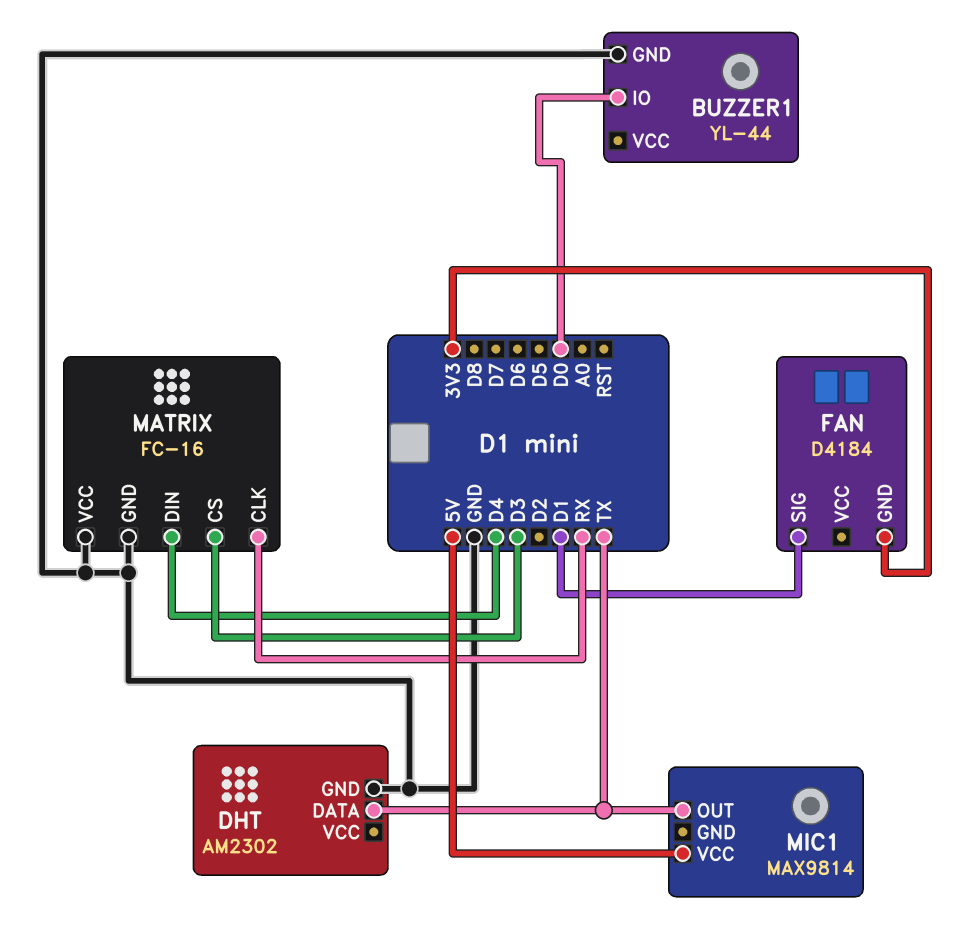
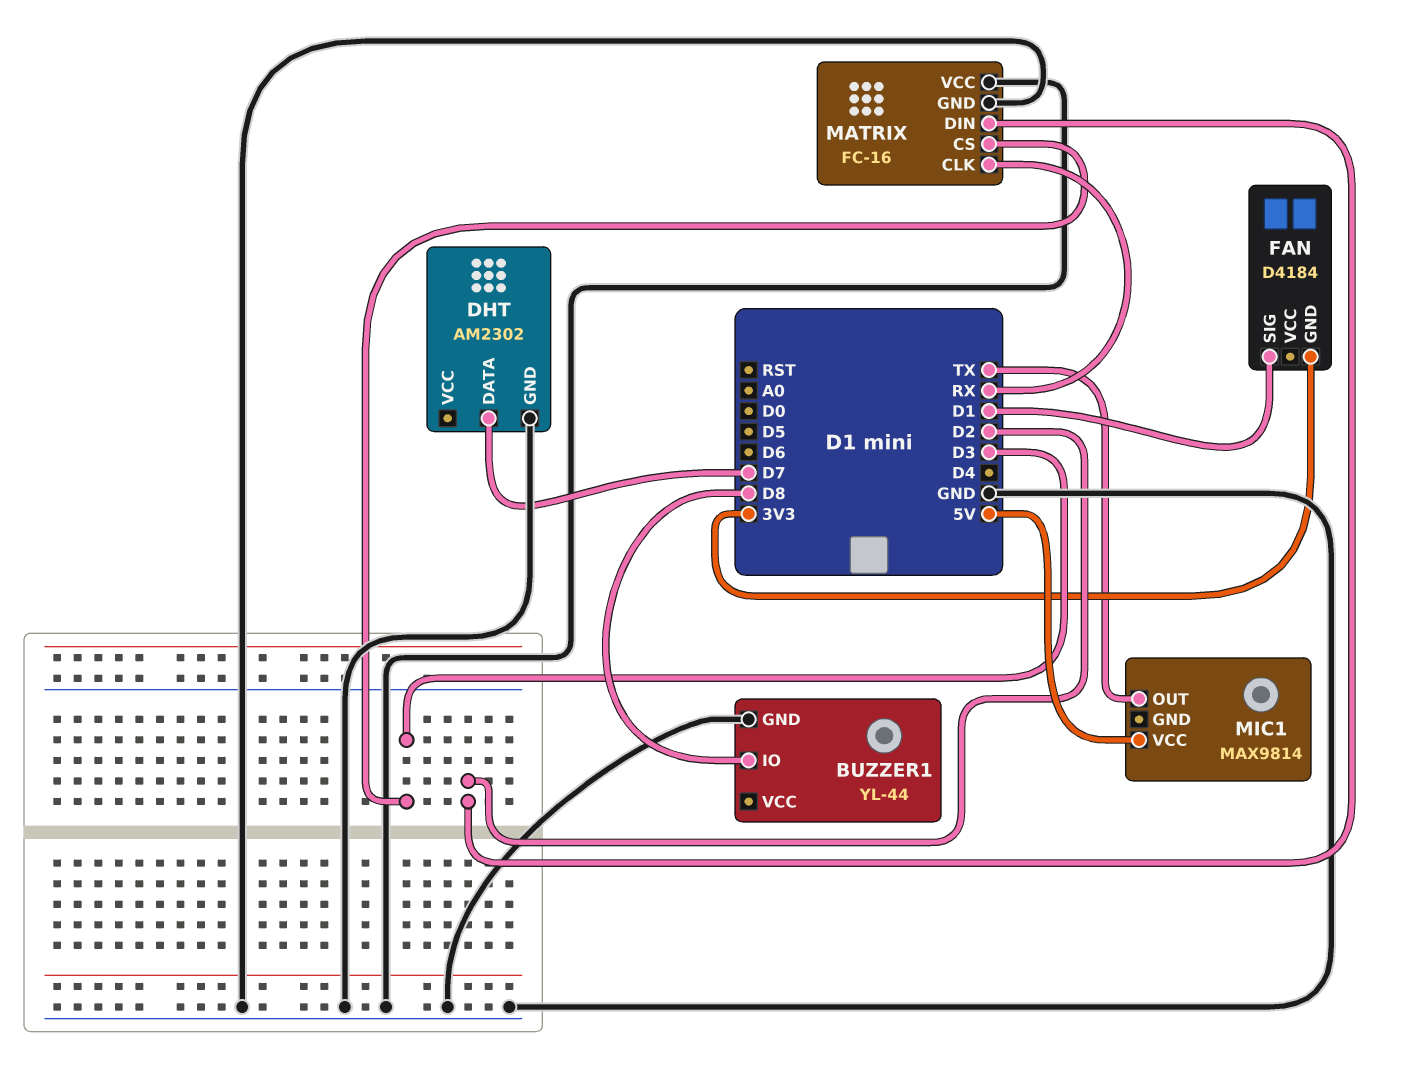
BUZZER1 pin IO: D0 -> D8
DHT pin DATA: TX -> D7
MATRIX pin DIN: D4 -> D2

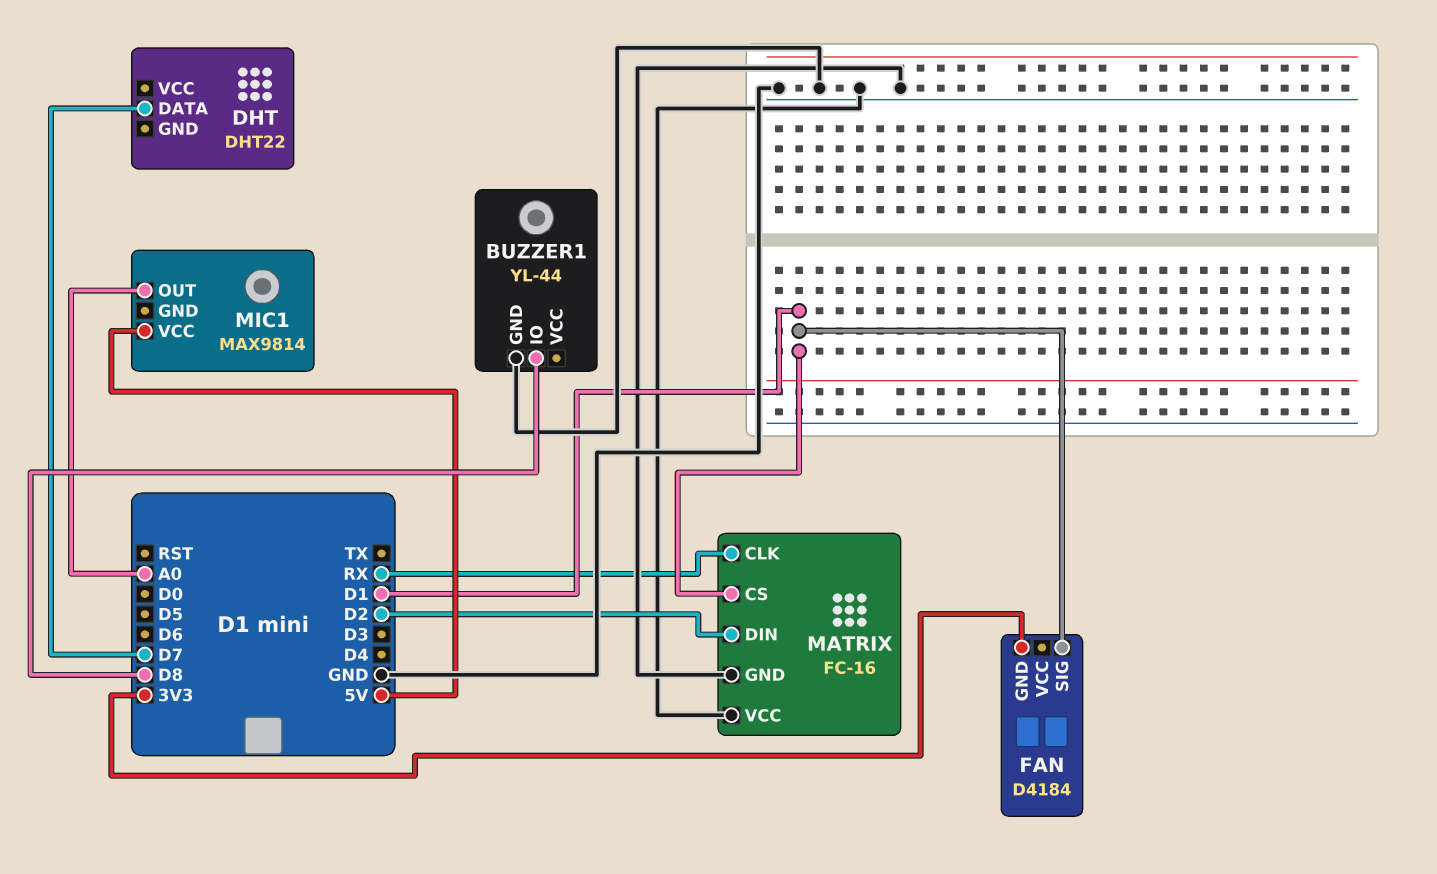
DHT: AM2302 -> DHT22
DHT pin GND: GND -> none
MATRIX pin CS: D3 -> D1
MIC1 pin OUT: TX -> A0

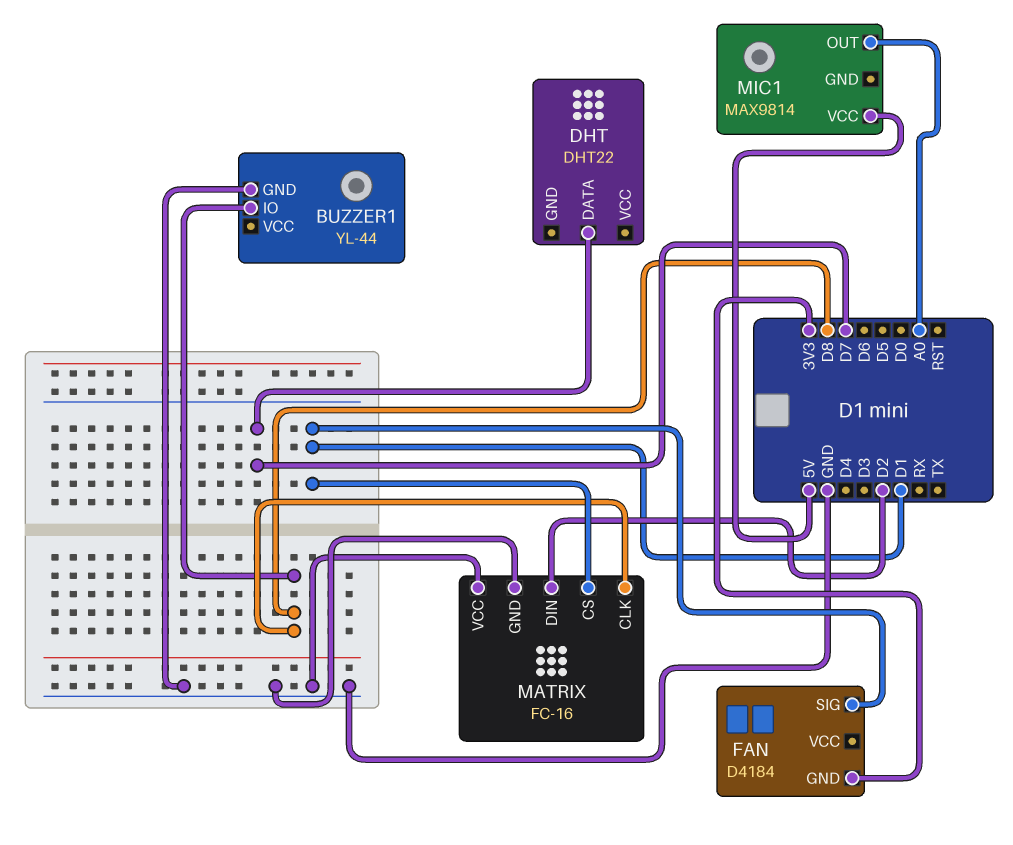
MATRIX pin CLK: RX -> D8

